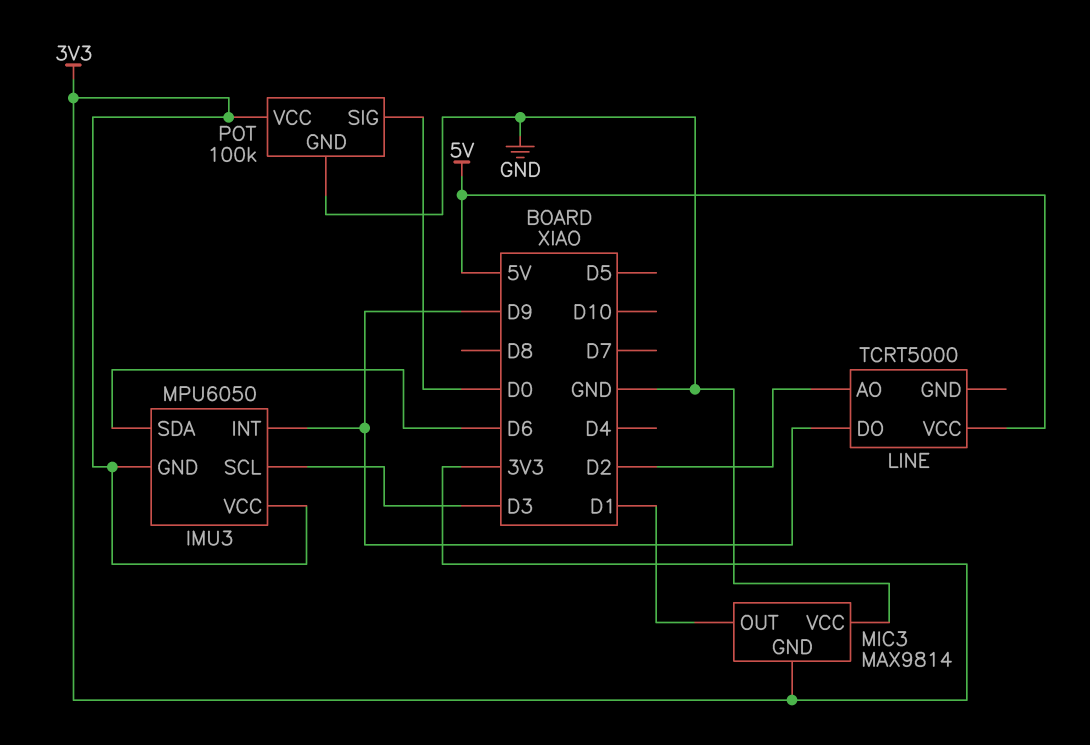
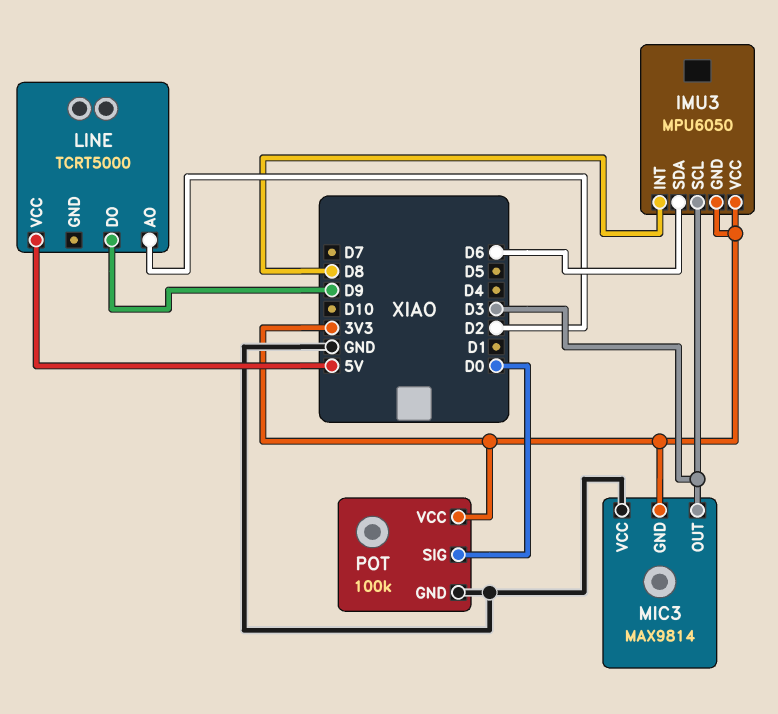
IMU3 pin INT: D9 -> D8
MIC3 pin OUT: D1 -> D3

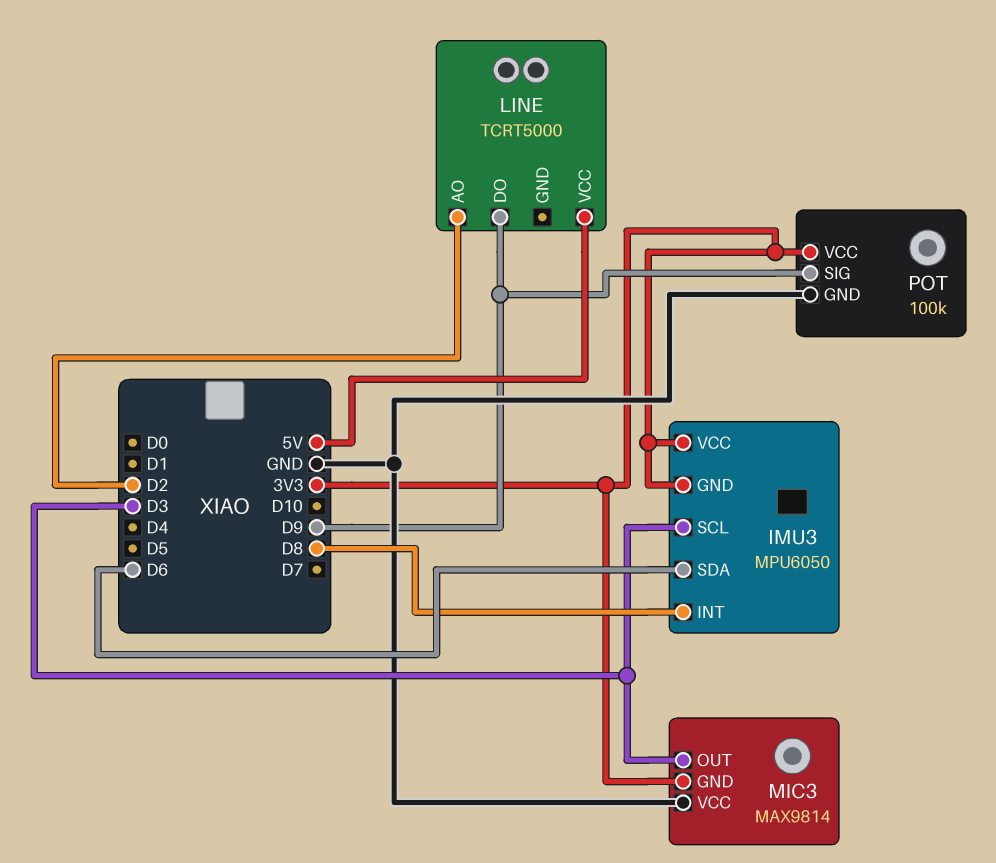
POT pin SIG: D0 -> D9

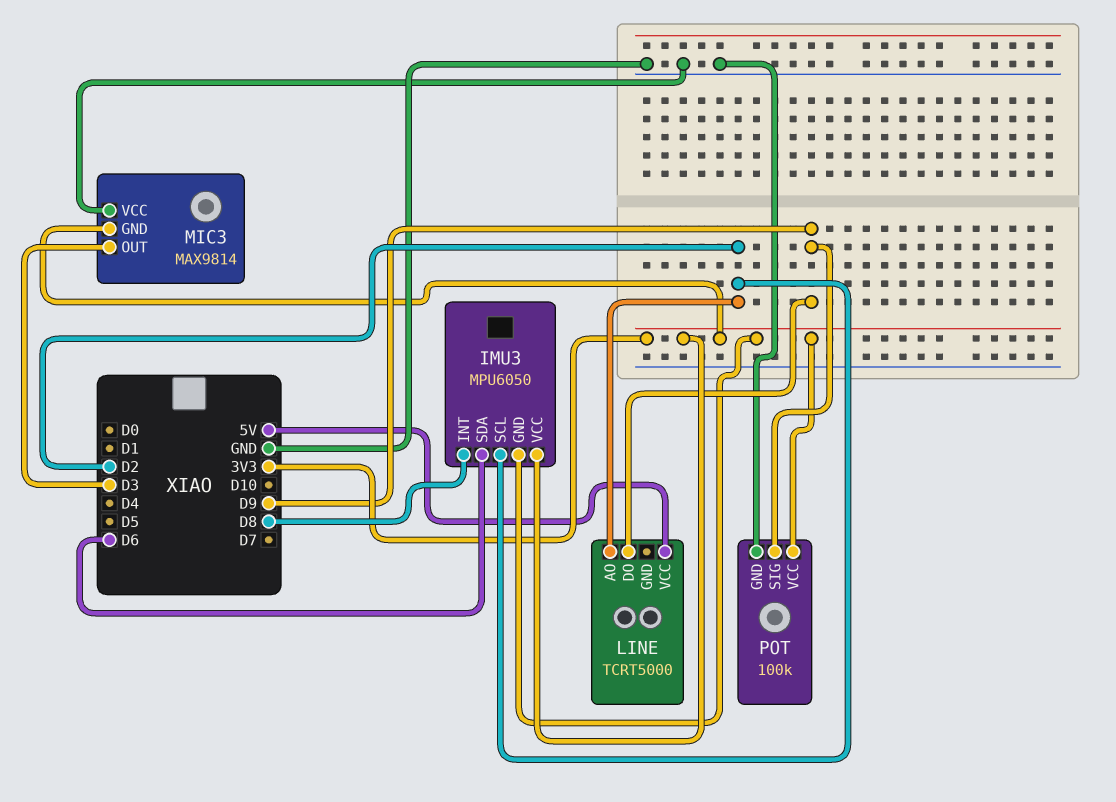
IMU3 pin SCL: D3 -> D2

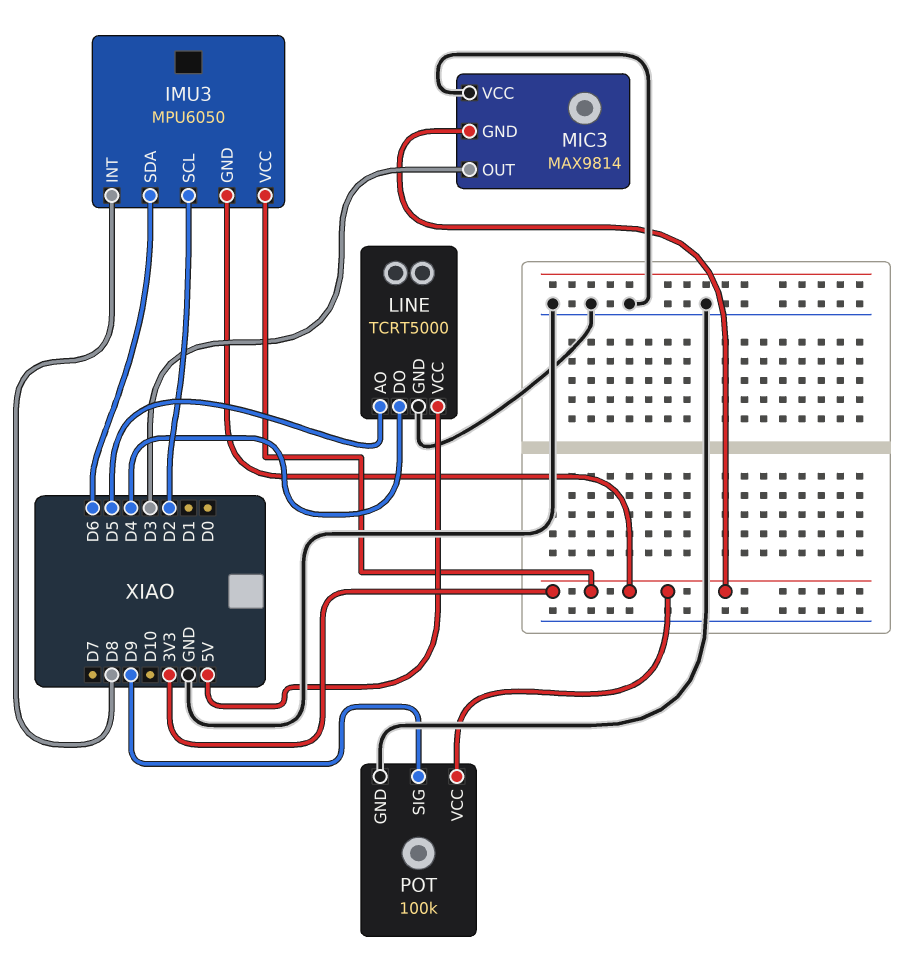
LINE pin AO: D2 -> D5
LINE pin DO: D9 -> D4
LINE pin GND: none -> GND

